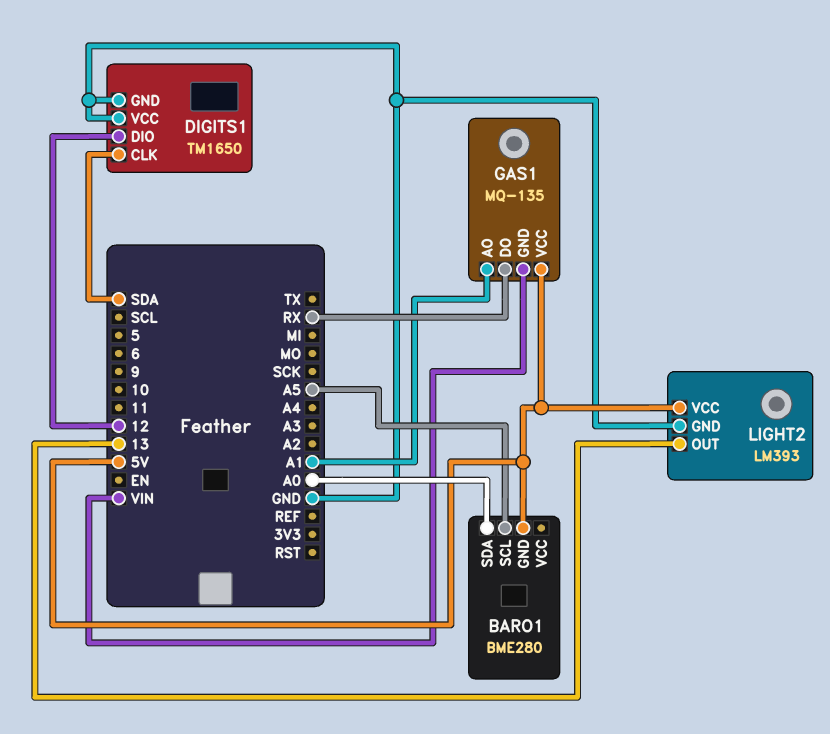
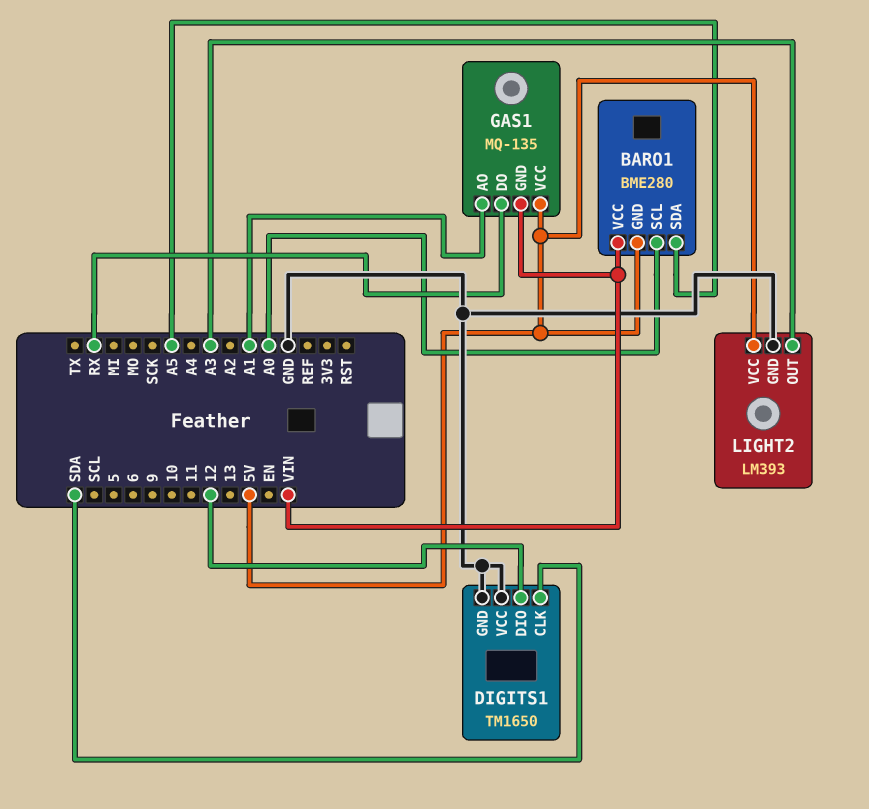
BARO1 pin SCL: A5 -> A0
BARO1 pin SDA: A0 -> A5
BARO1 pin VCC: none -> VIN
LIGHT2 pin OUT: 13 -> A3

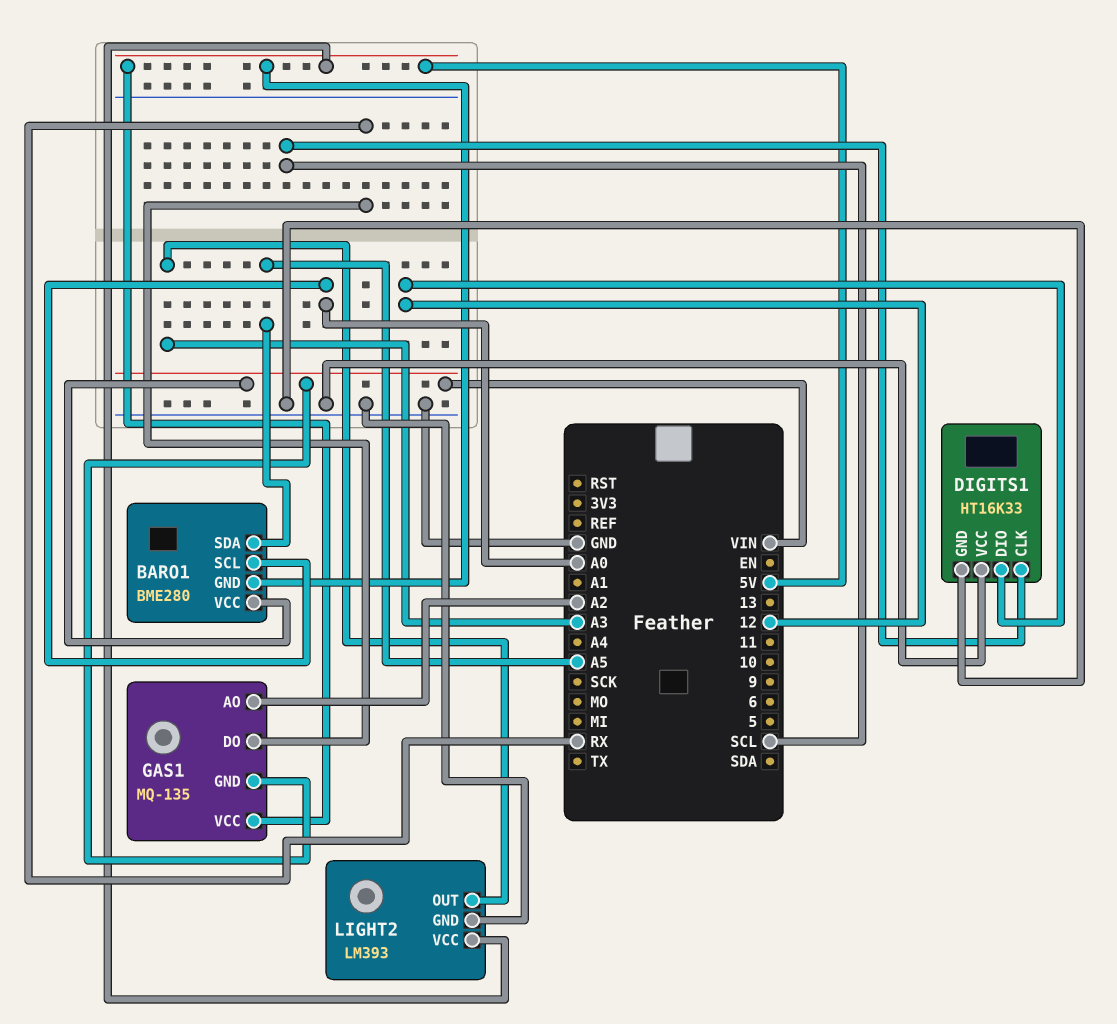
DIGITS1: TM1650 -> HT16K33
DIGITS1 pin CLK: SDA -> SCL
GAS1 pin AO: A1 -> A2

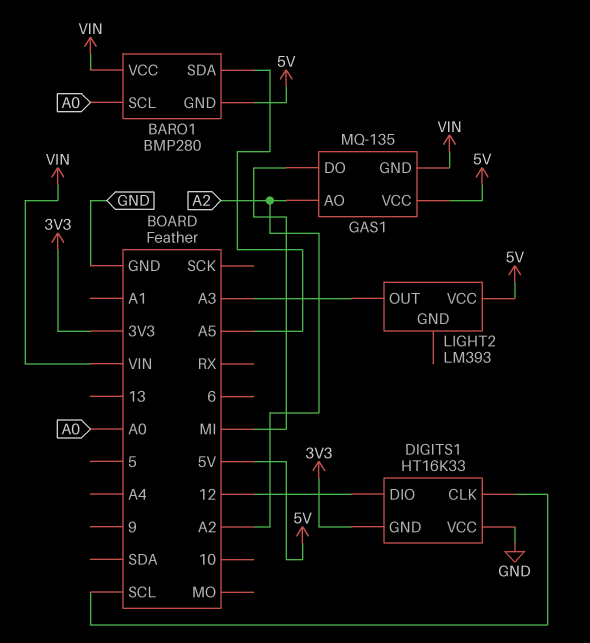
BARO1: BME280 -> BMP280
DIGITS1 pin GND: GND -> 3V3
GAS1 pin DO: RX -> MI
LIGHT2 pin GND: GND -> none

